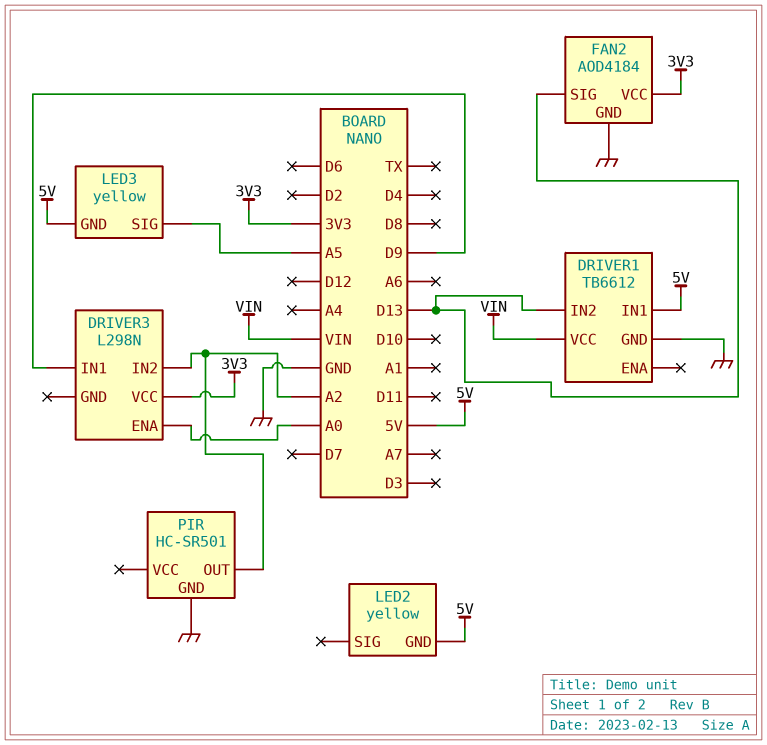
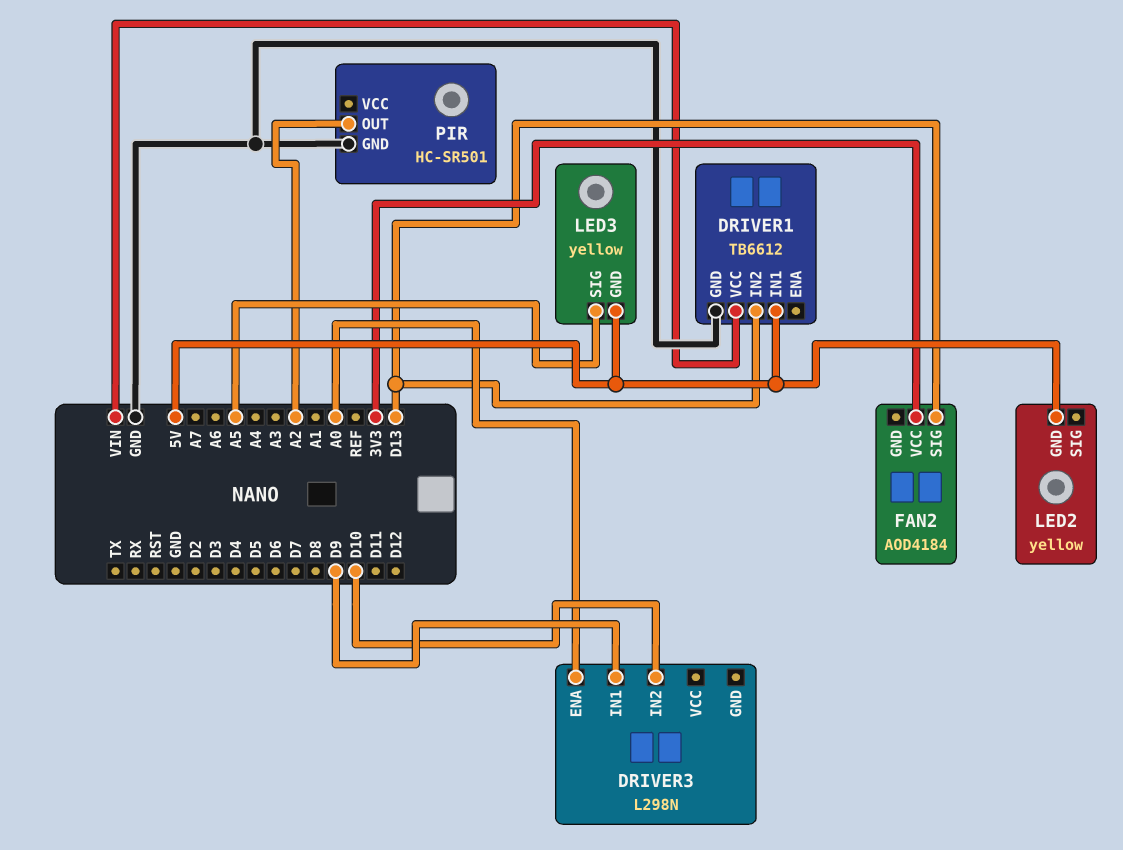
DRIVER3 pin IN2: A2 -> D10
DRIVER3 pin VCC: 3V3 -> none
FAN2 pin GND: GND -> none

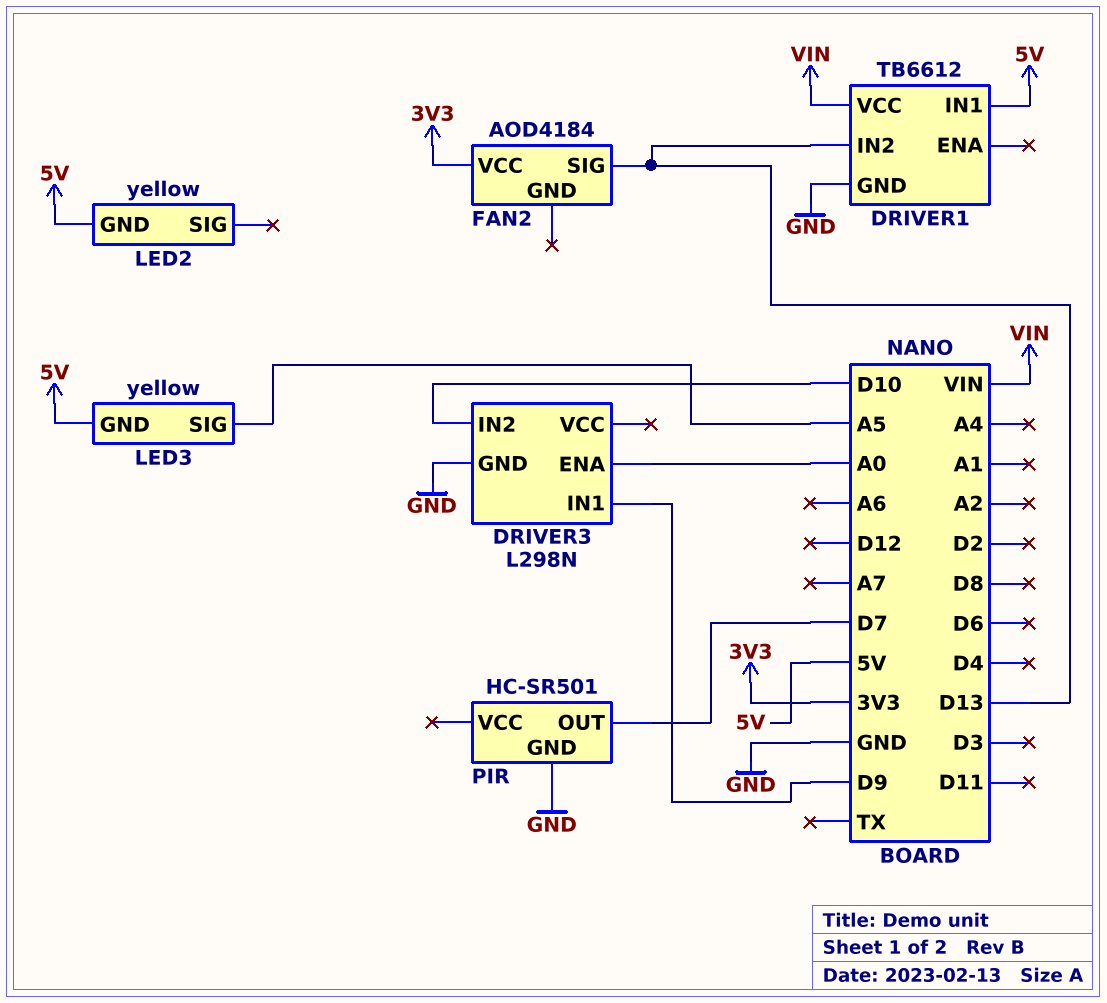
DRIVER3 pin GND: none -> GND
PIR pin OUT: A2 -> D7

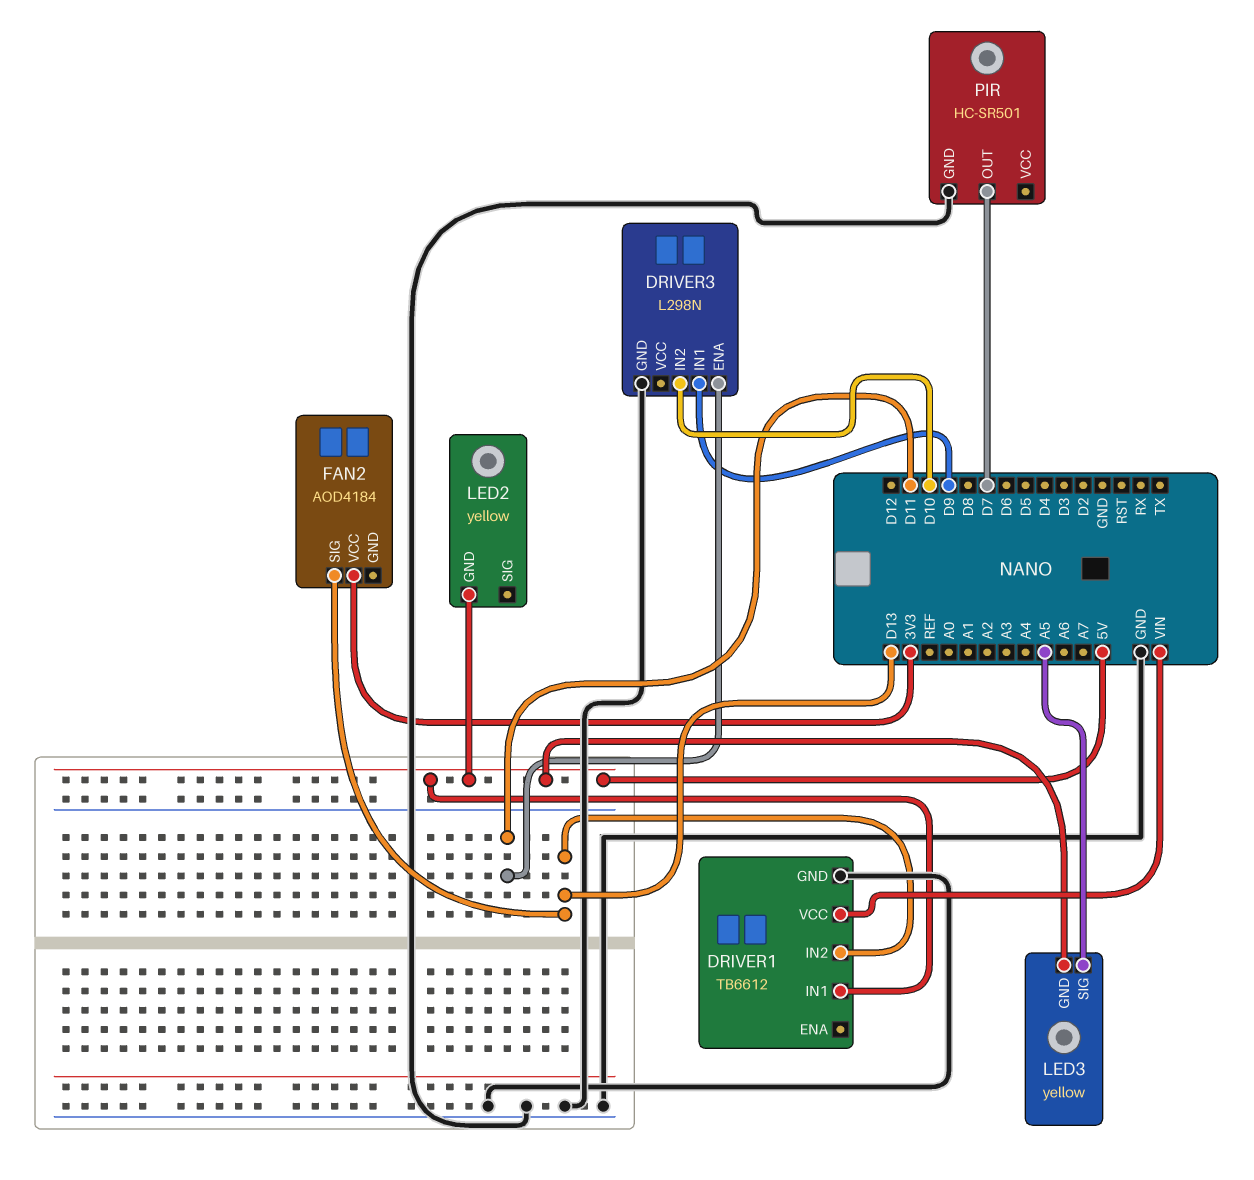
DRIVER3 pin ENA: A0 -> D11

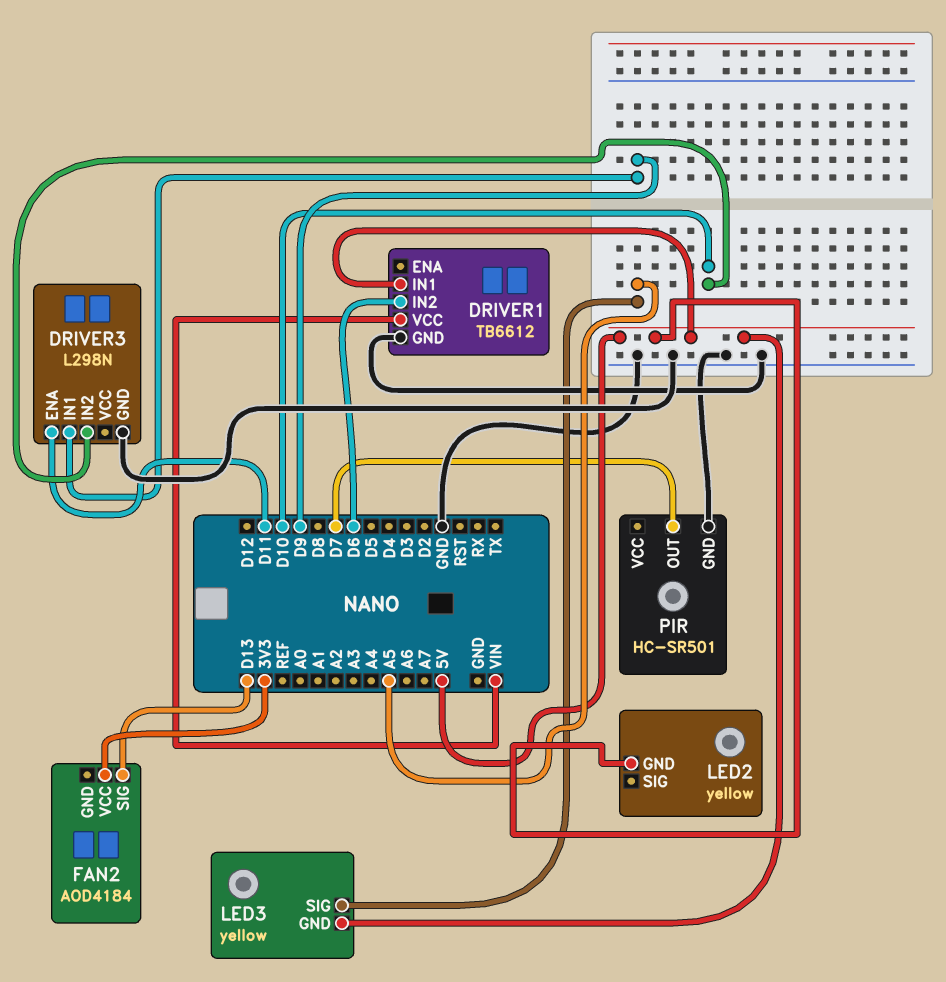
DRIVER1 pin IN2: D13 -> D6

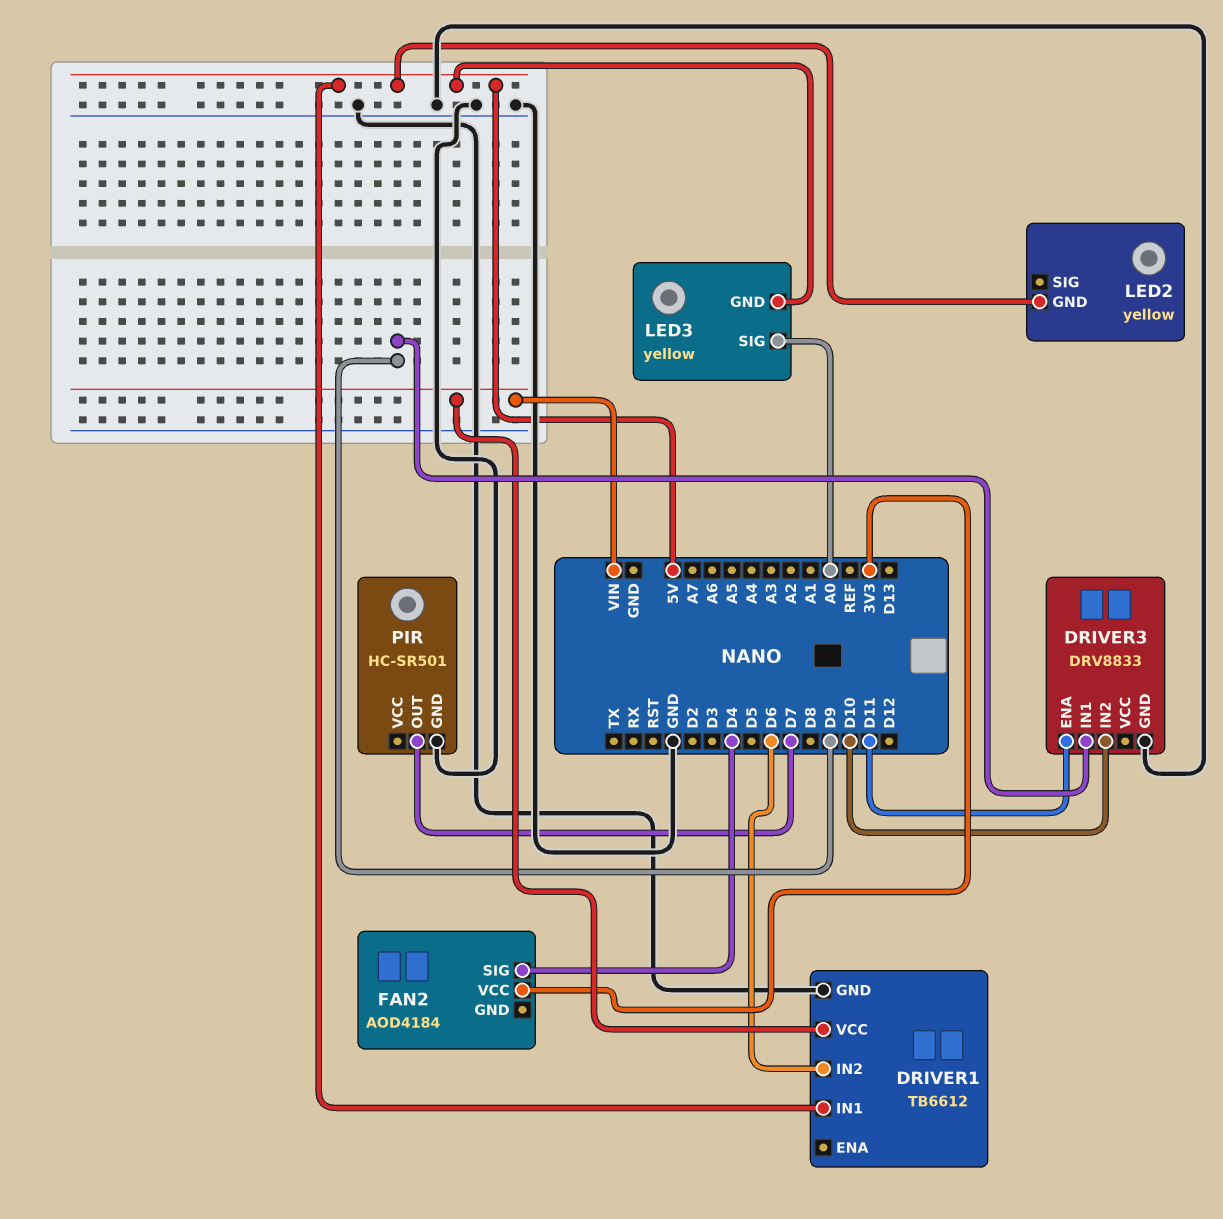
DRIVER3: L298N -> DRV8833
FAN2 pin SIG: D13 -> D4
LED3 pin SIG: A5 -> A0

